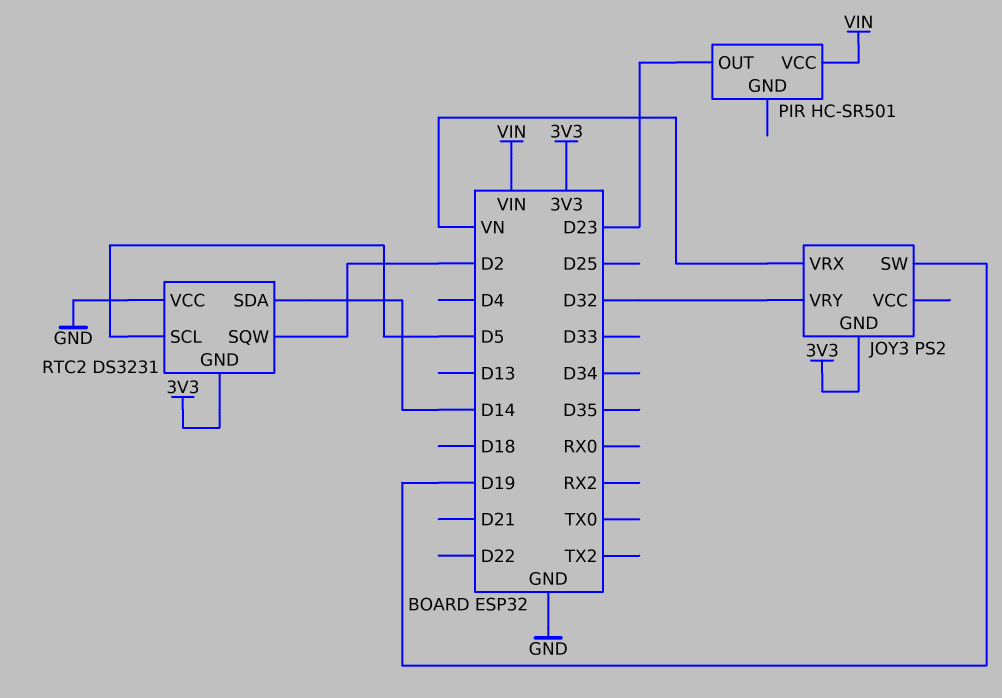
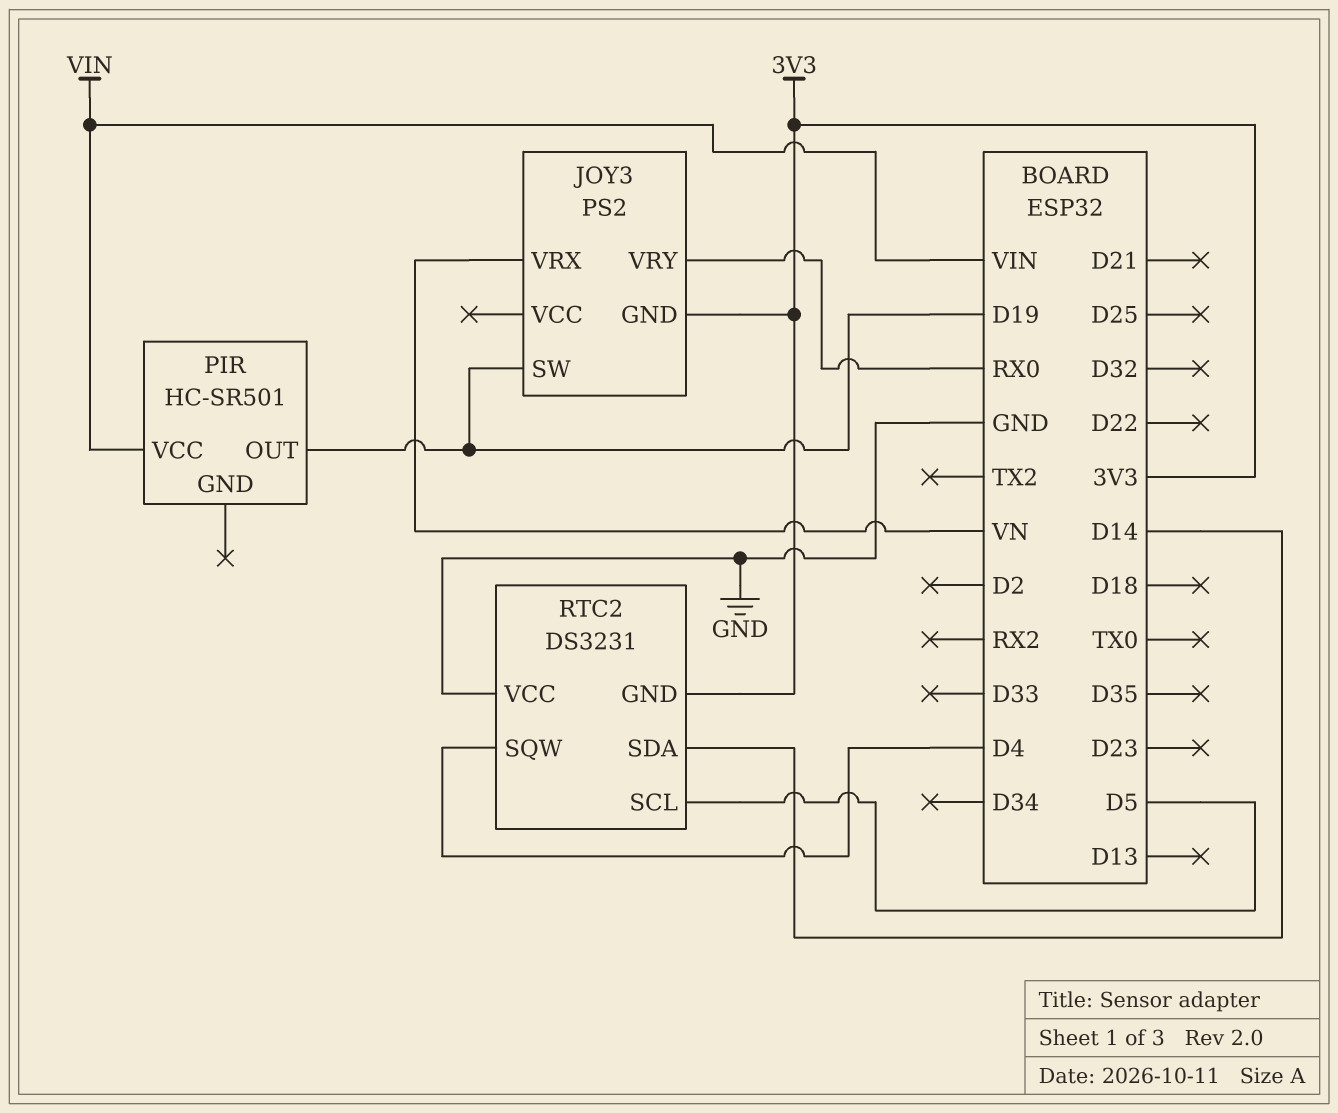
JOY3 pin VRY: D32 -> RX0
PIR pin OUT: D23 -> D19
RTC2 pin SQW: D2 -> D4

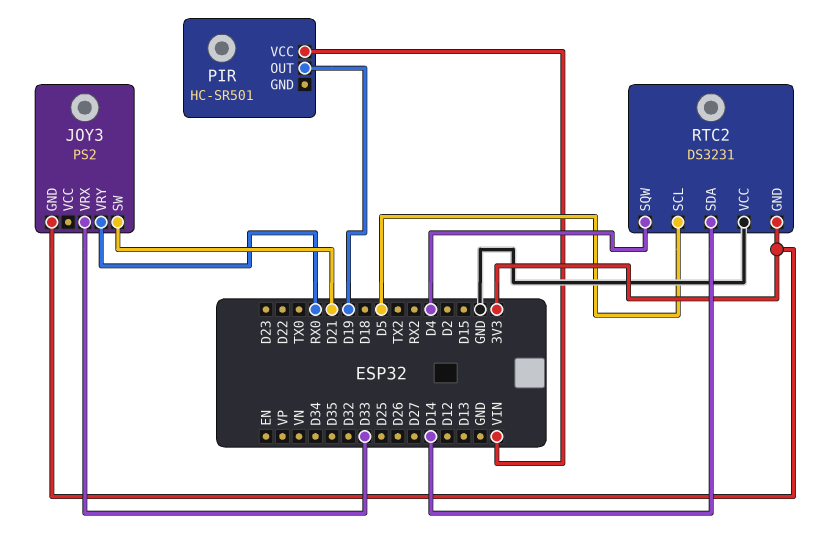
JOY3 pin SW: D19 -> D21
JOY3 pin VRX: VN -> D33

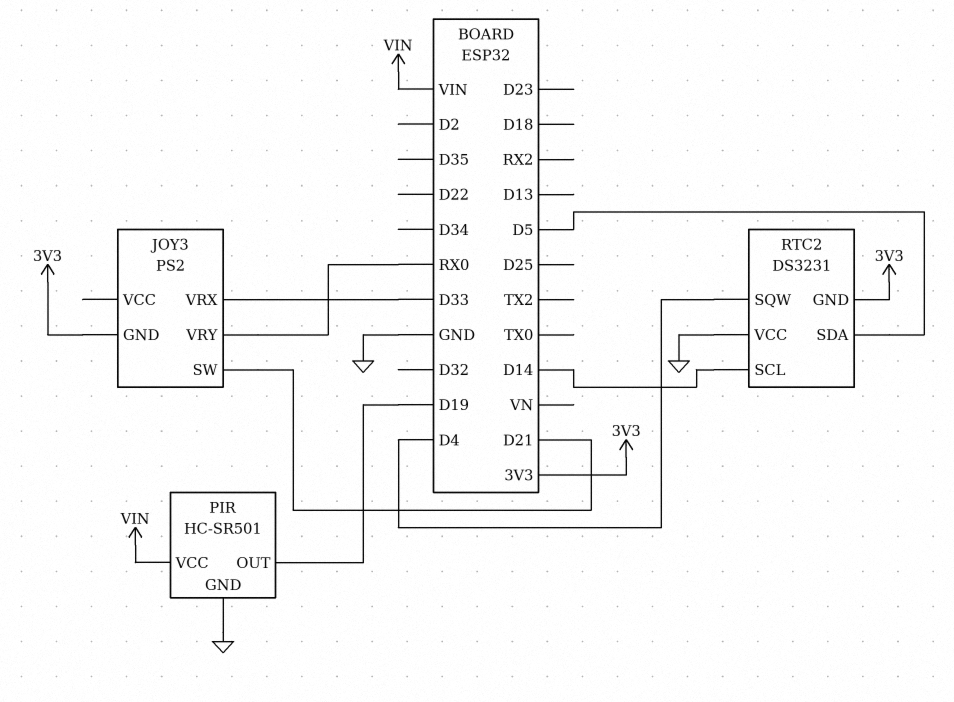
PIR pin GND: none -> GND
RTC2 pin SCL: D5 -> D14
RTC2 pin SDA: D14 -> D5

